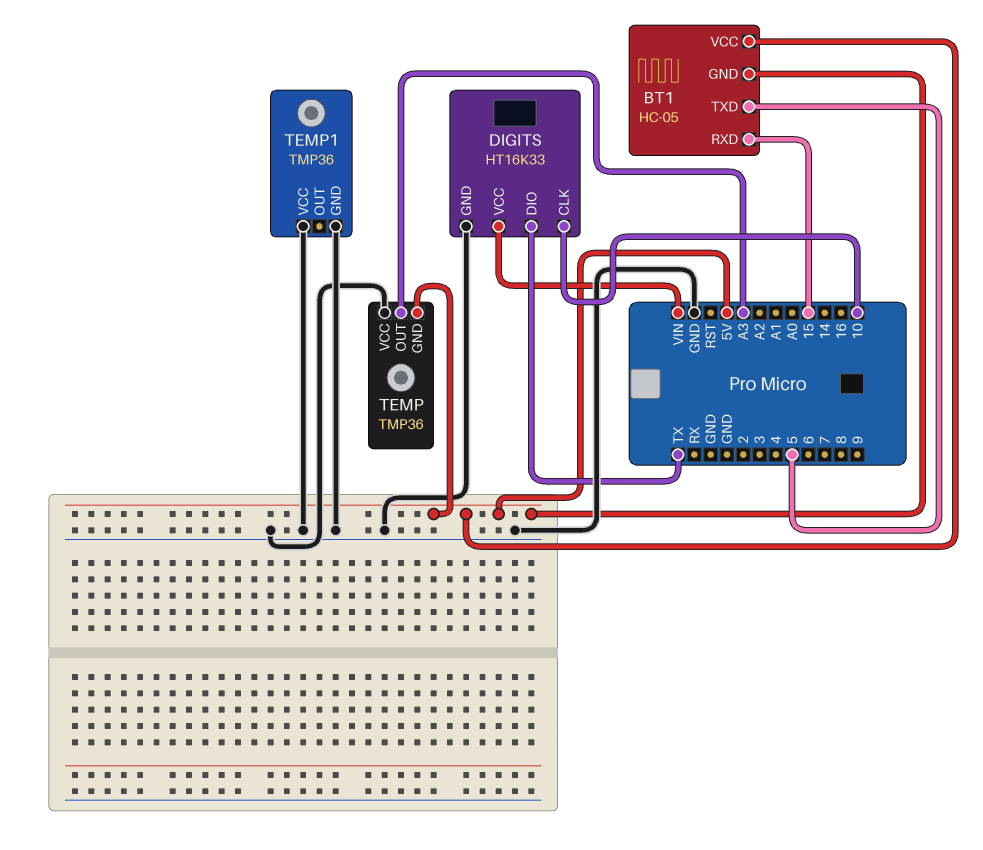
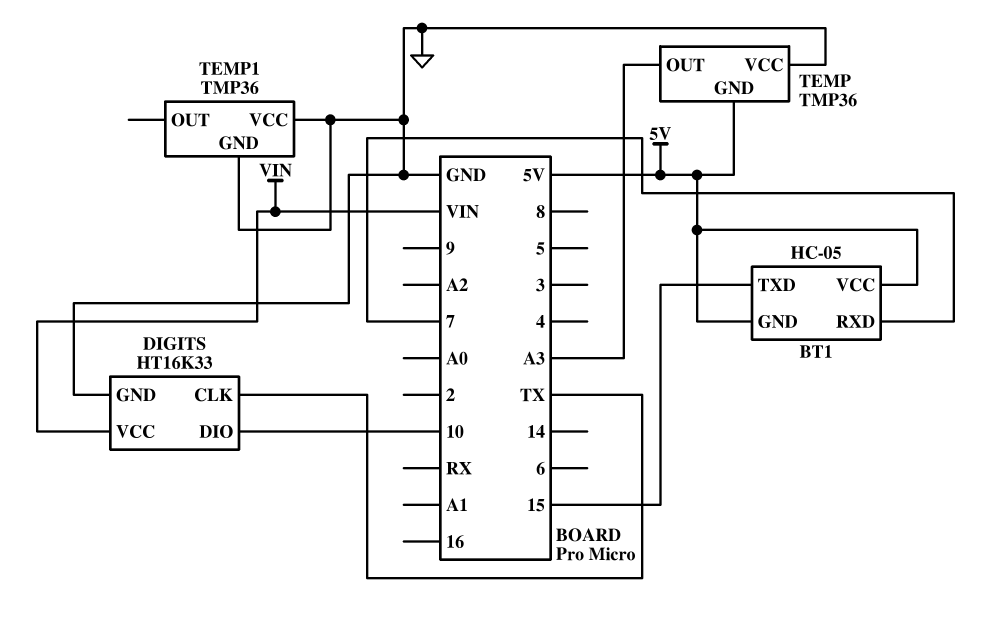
BT1 pin RXD: 15 -> 7
BT1 pin TXD: 5 -> 15
DIGITS pin CLK: 10 -> TX
DIGITS pin DIO: TX -> 10

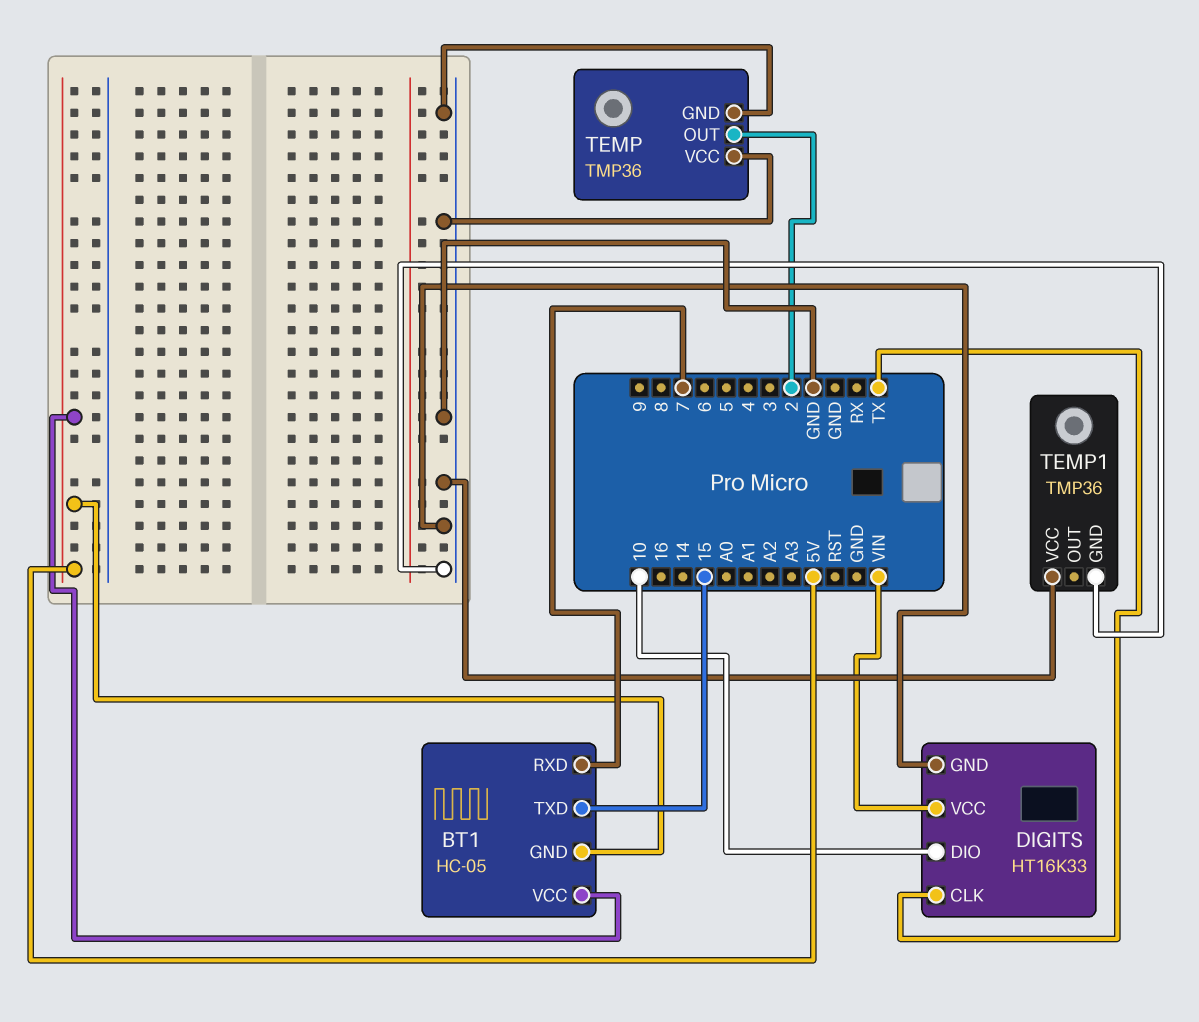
TEMP pin GND: 5V -> GND
TEMP pin OUT: A3 -> 2

